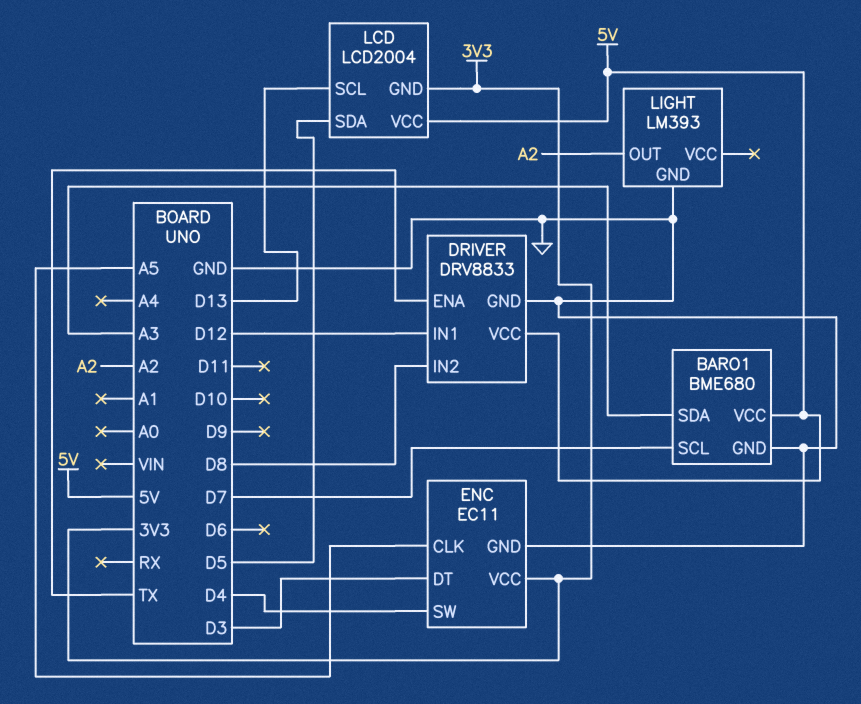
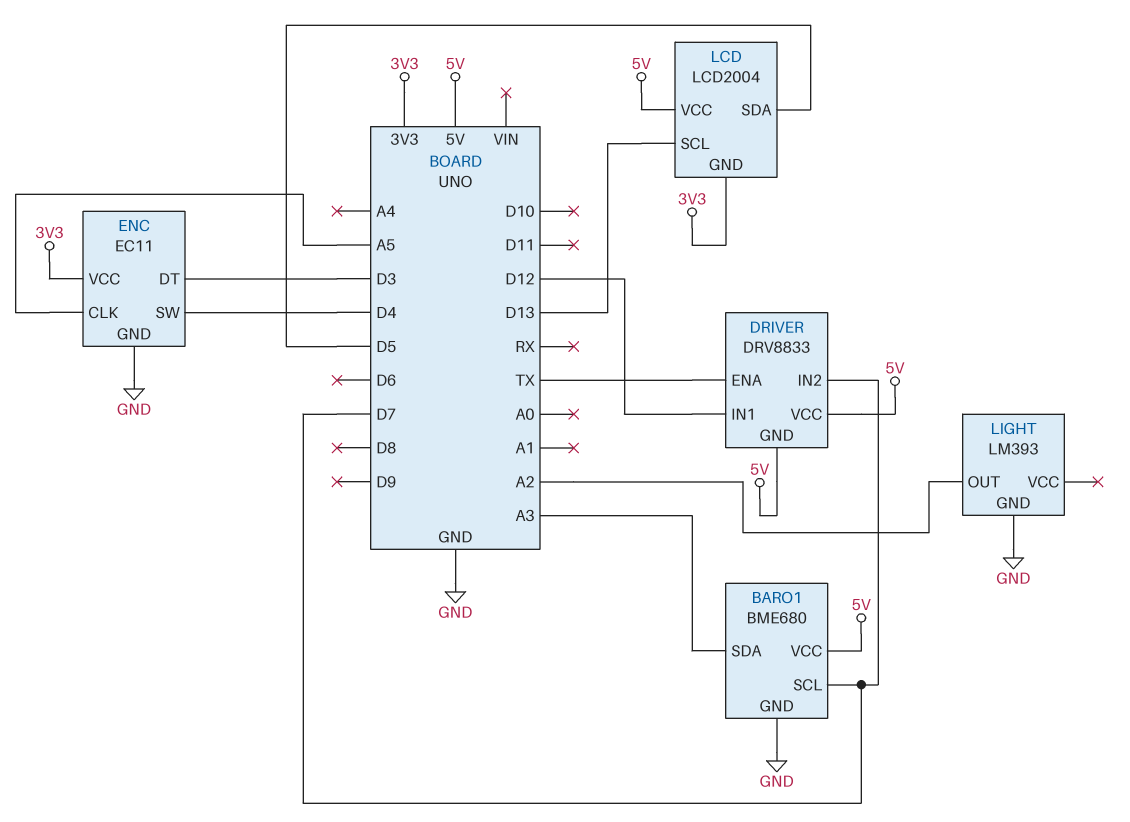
DRIVER pin GND: GND -> 5V
DRIVER pin IN2: D8 -> D7

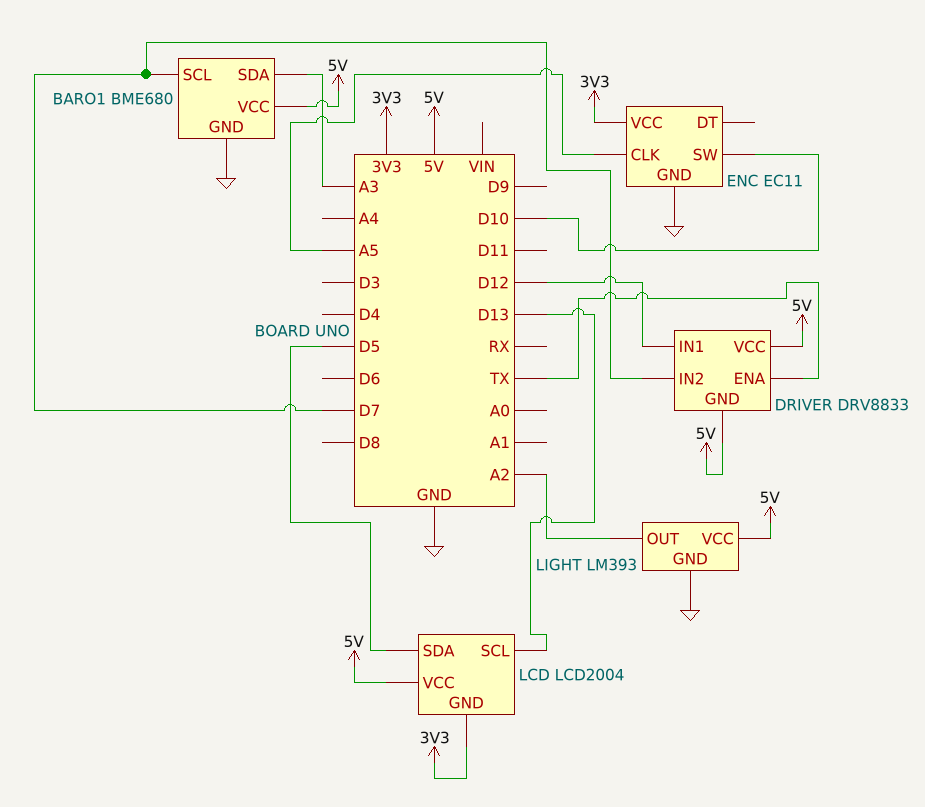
ENC pin DT: D3 -> none
ENC pin SW: D4 -> D10
LIGHT pin VCC: none -> 5V

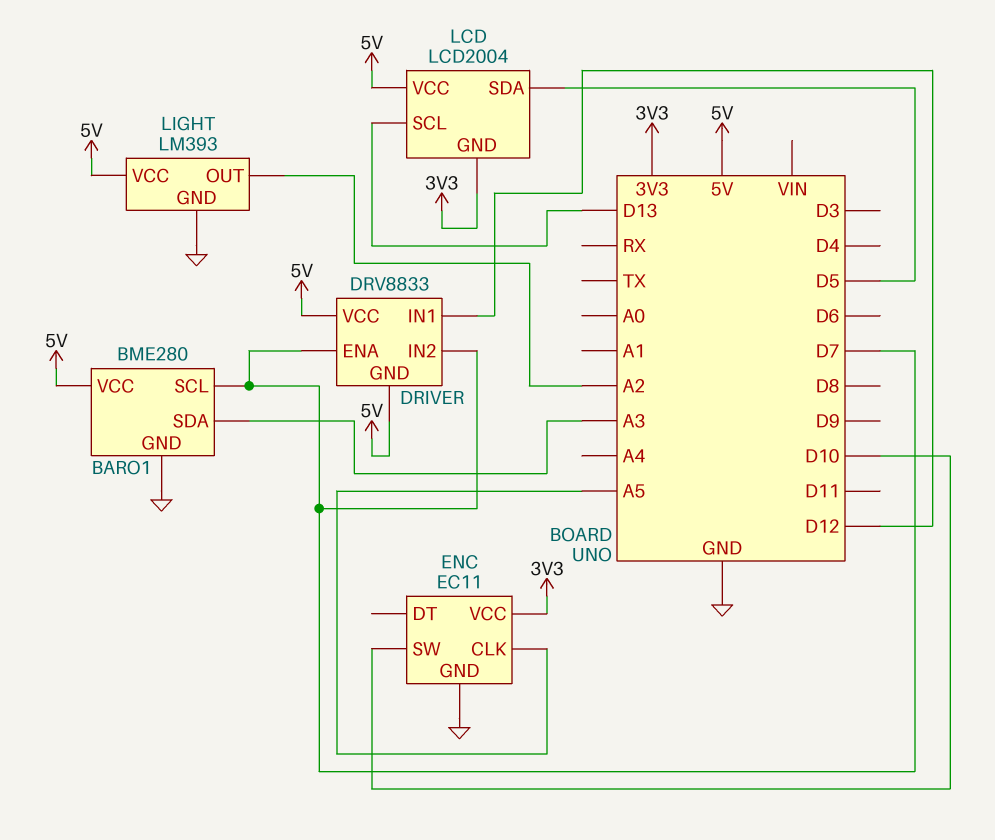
BARO1: BME680 -> BME280
DRIVER pin ENA: TX -> D7

